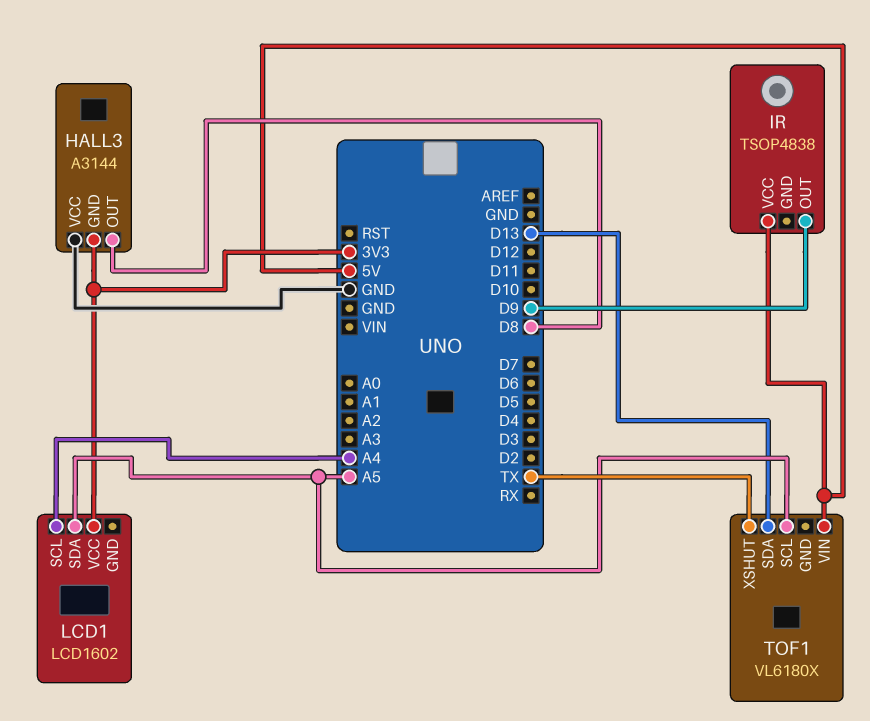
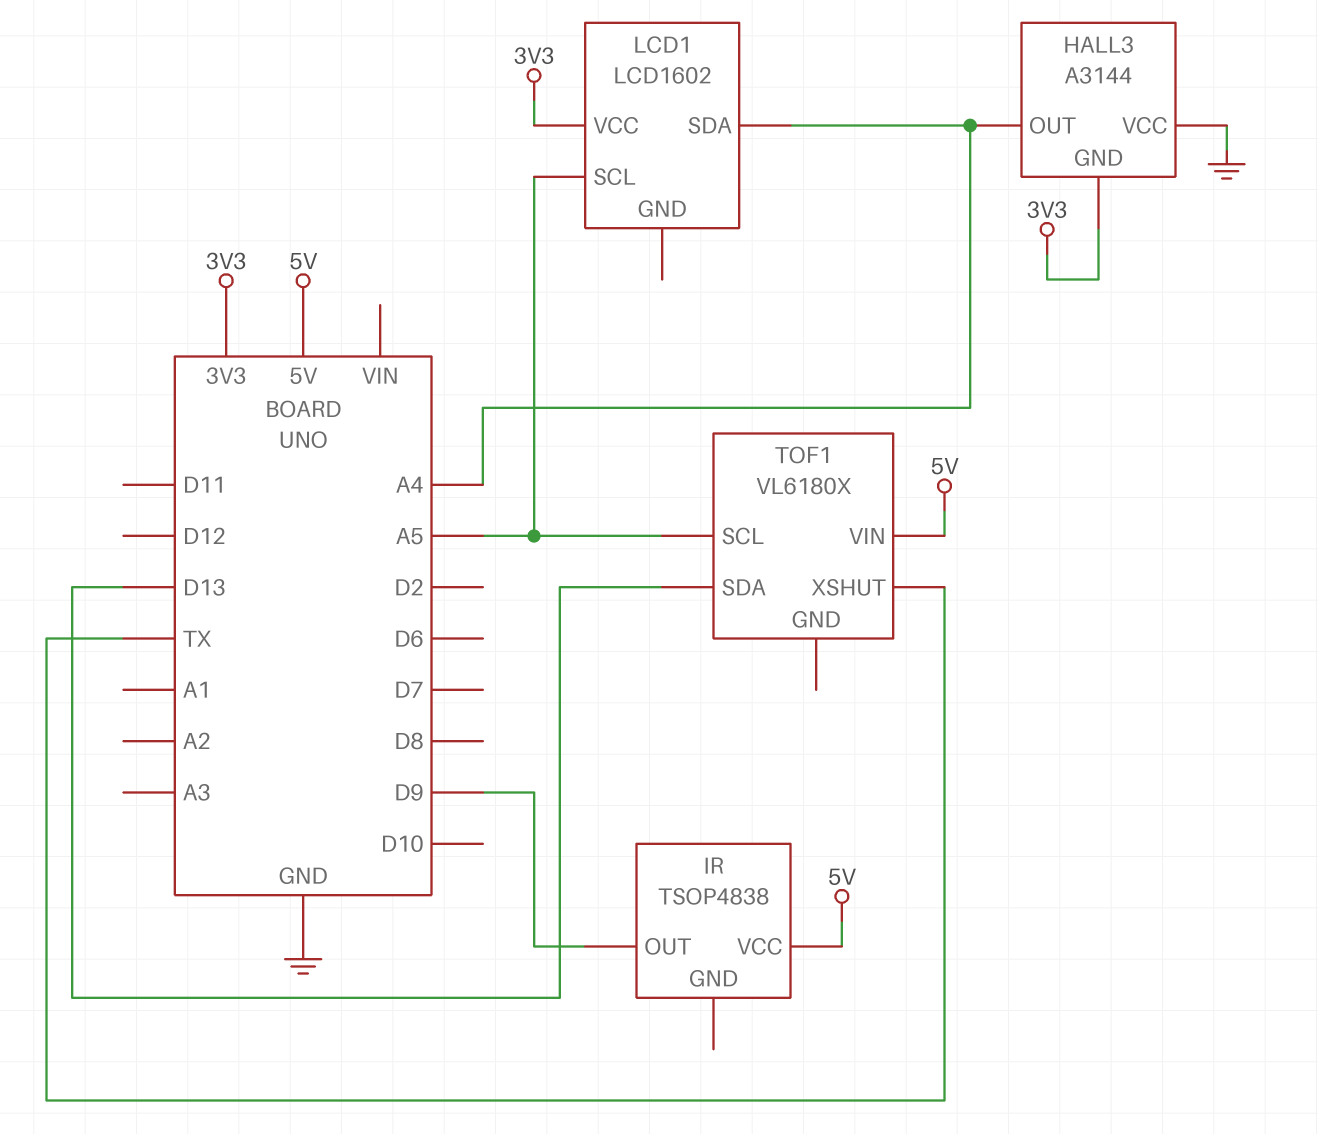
HALL3 pin OUT: D8 -> A4
LCD1 pin SCL: A4 -> A5
LCD1 pin SDA: A5 -> A4

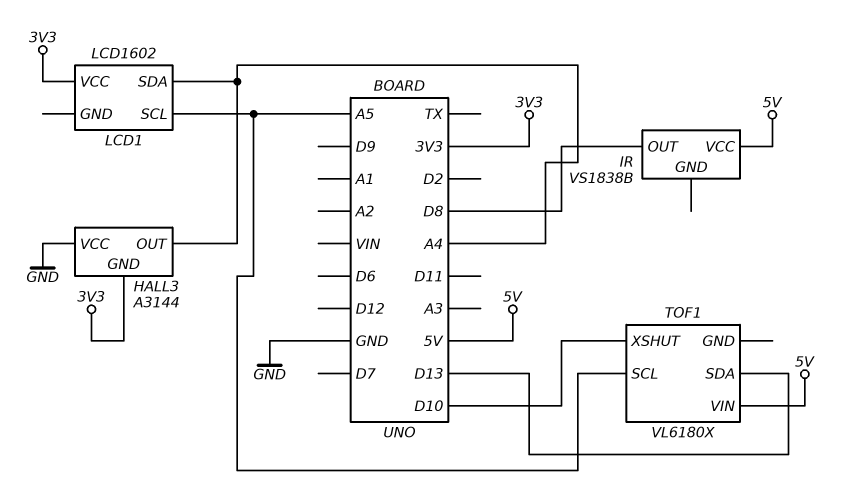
IR: TSOP4838 -> VS1838B
IR pin OUT: D9 -> D8
TOF1 pin XSHUT: TX -> D10

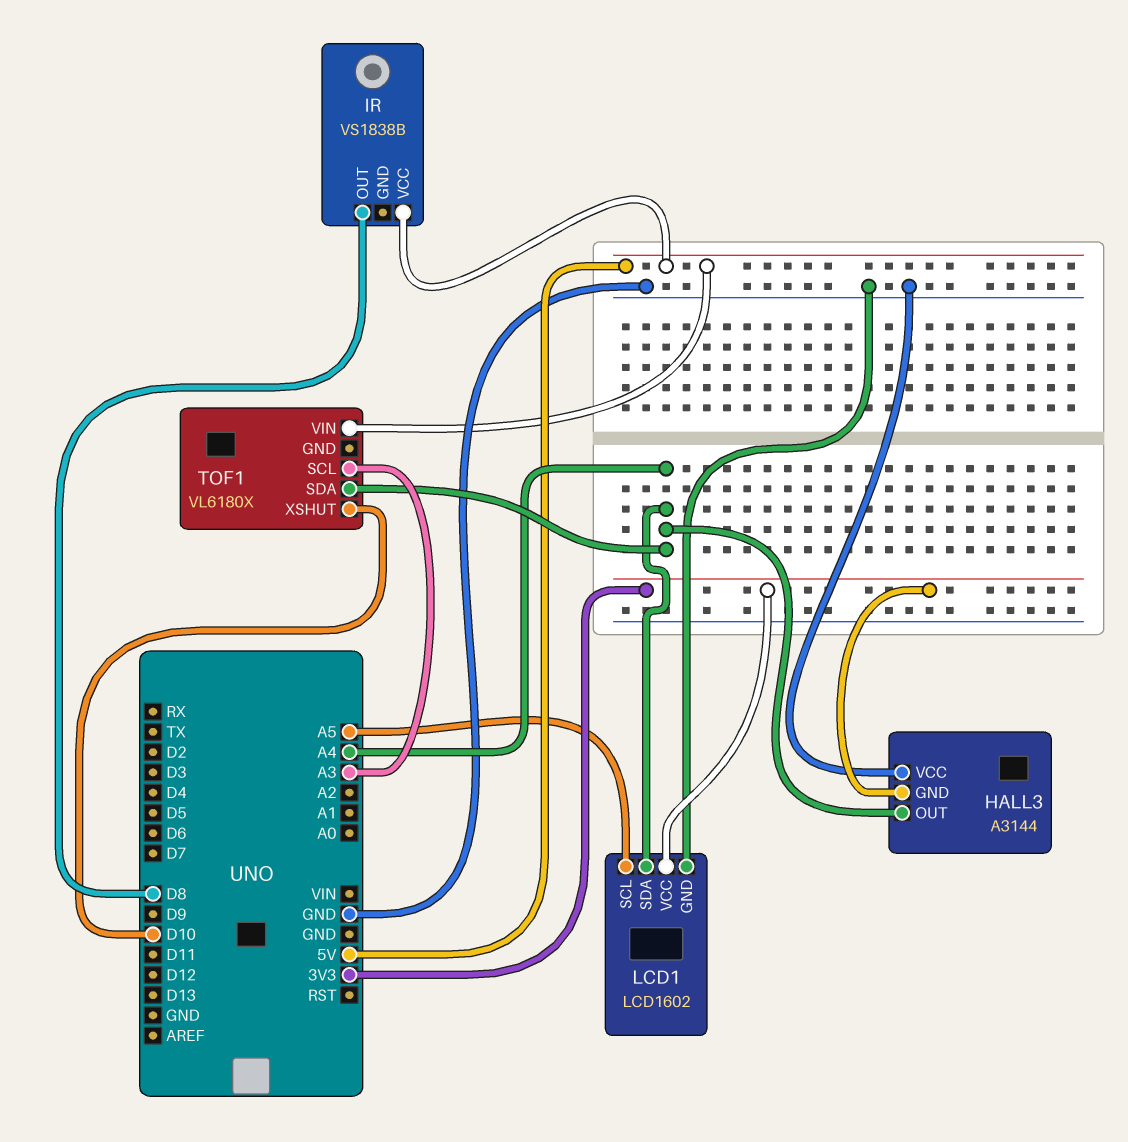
LCD1 pin GND: none -> GND
TOF1 pin SCL: A5 -> A3
TOF1 pin SDA: D13 -> A4

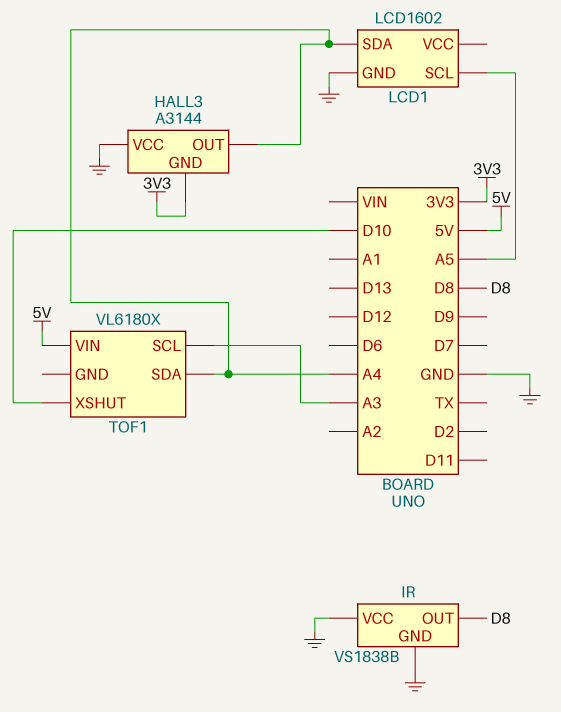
IR pin GND: none -> GND
IR pin VCC: 5V -> GND
LCD1 pin VCC: 3V3 -> none

